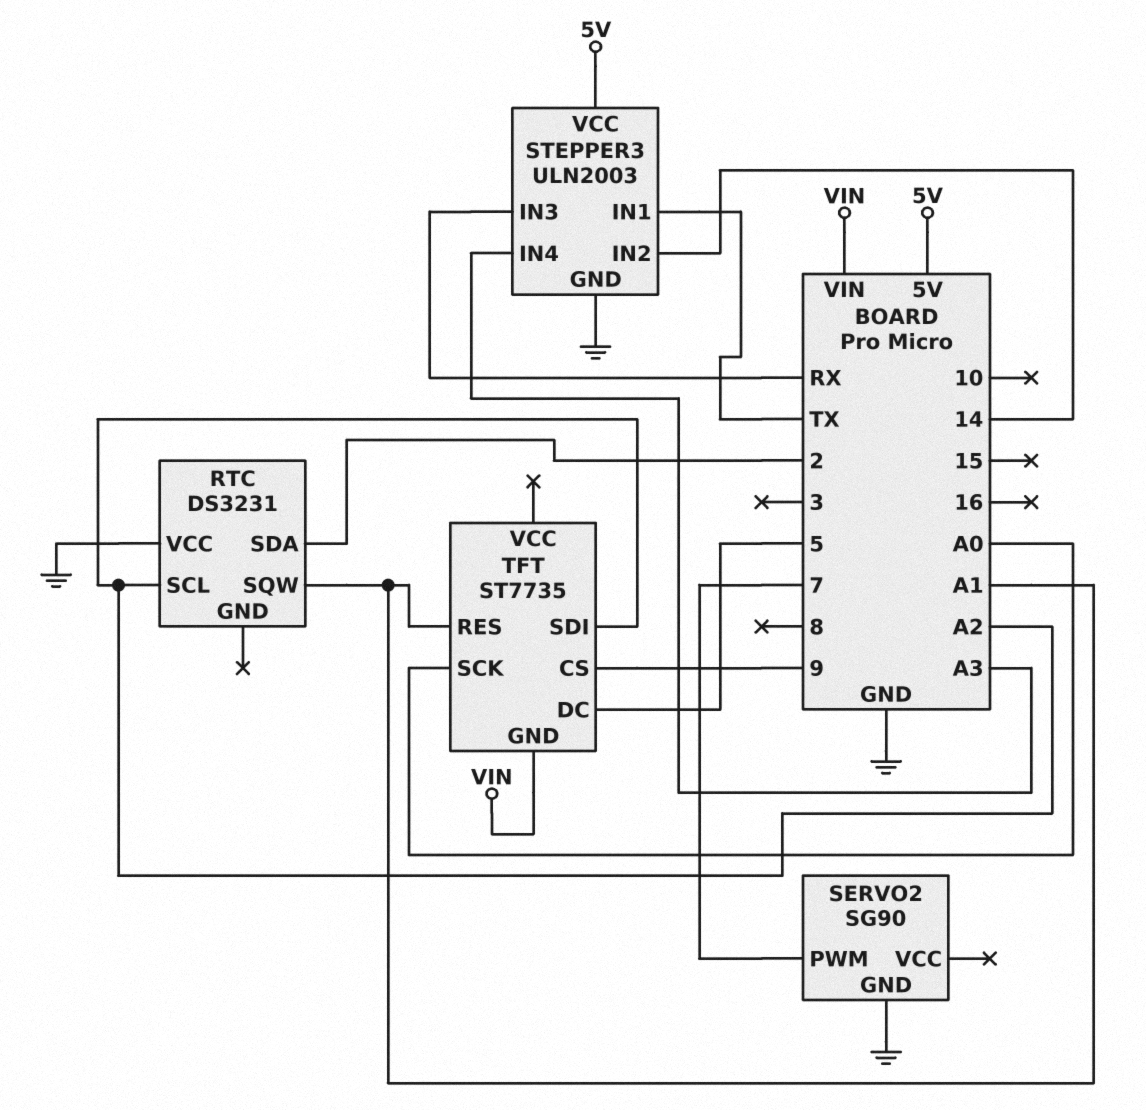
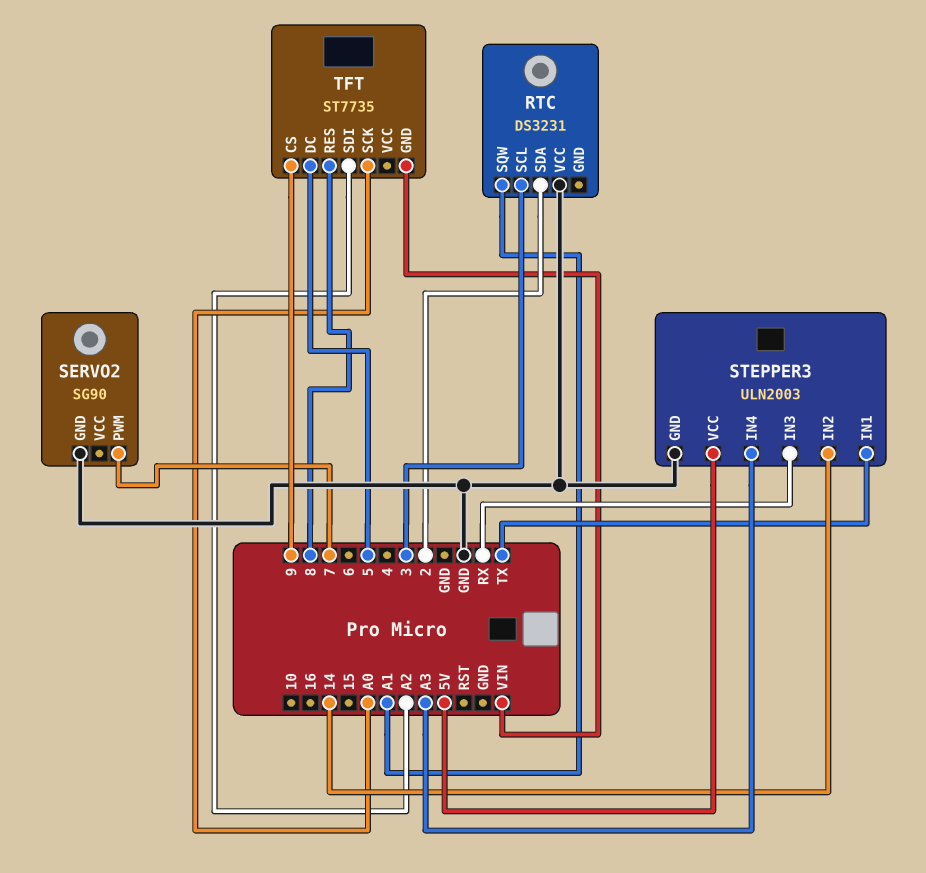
RTC pin SCL: A2 -> 3
TFT pin RES: A1 -> 8

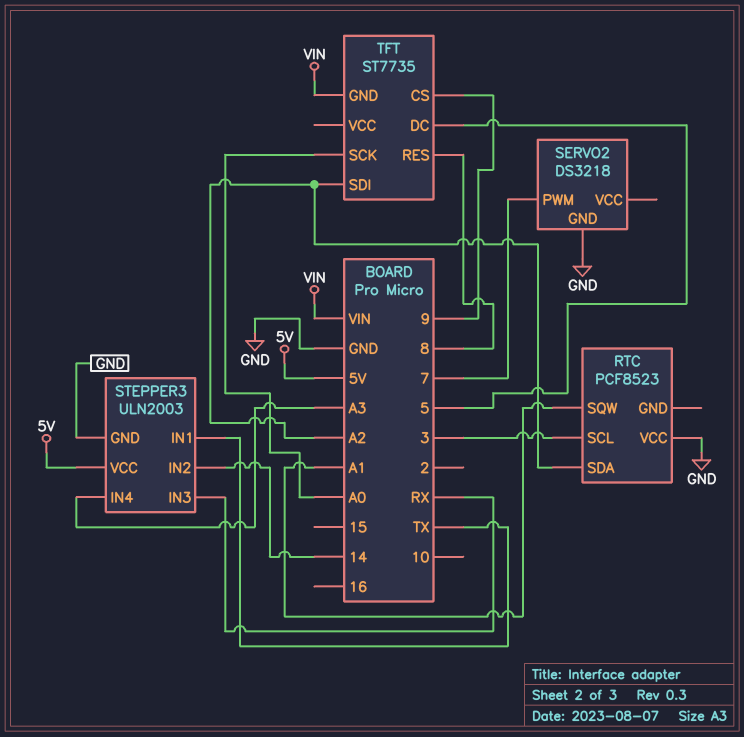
RTC: DS3231 -> PCF8523
RTC pin SDA: 2 -> A2
SERVO2: SG90 -> DS3218

